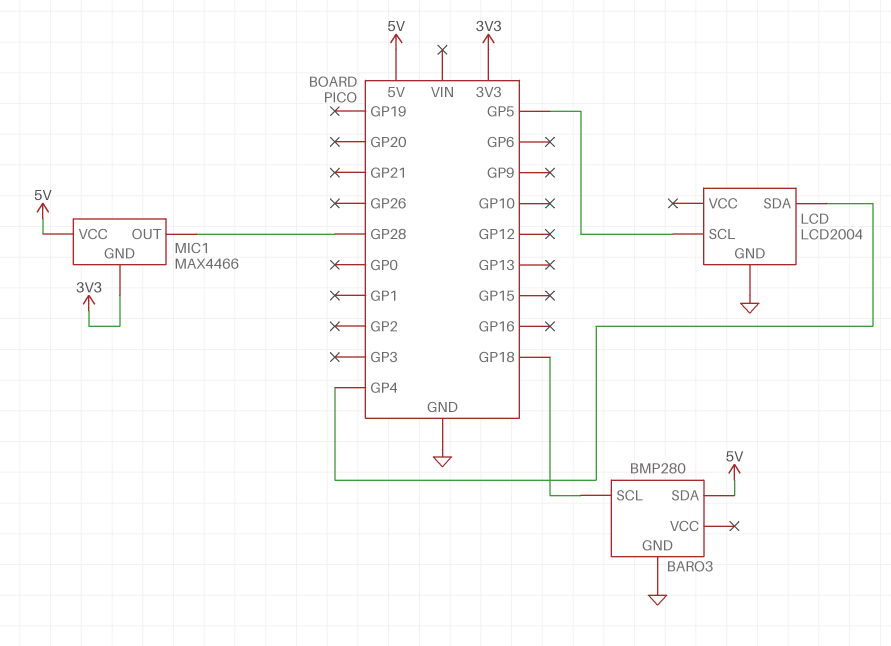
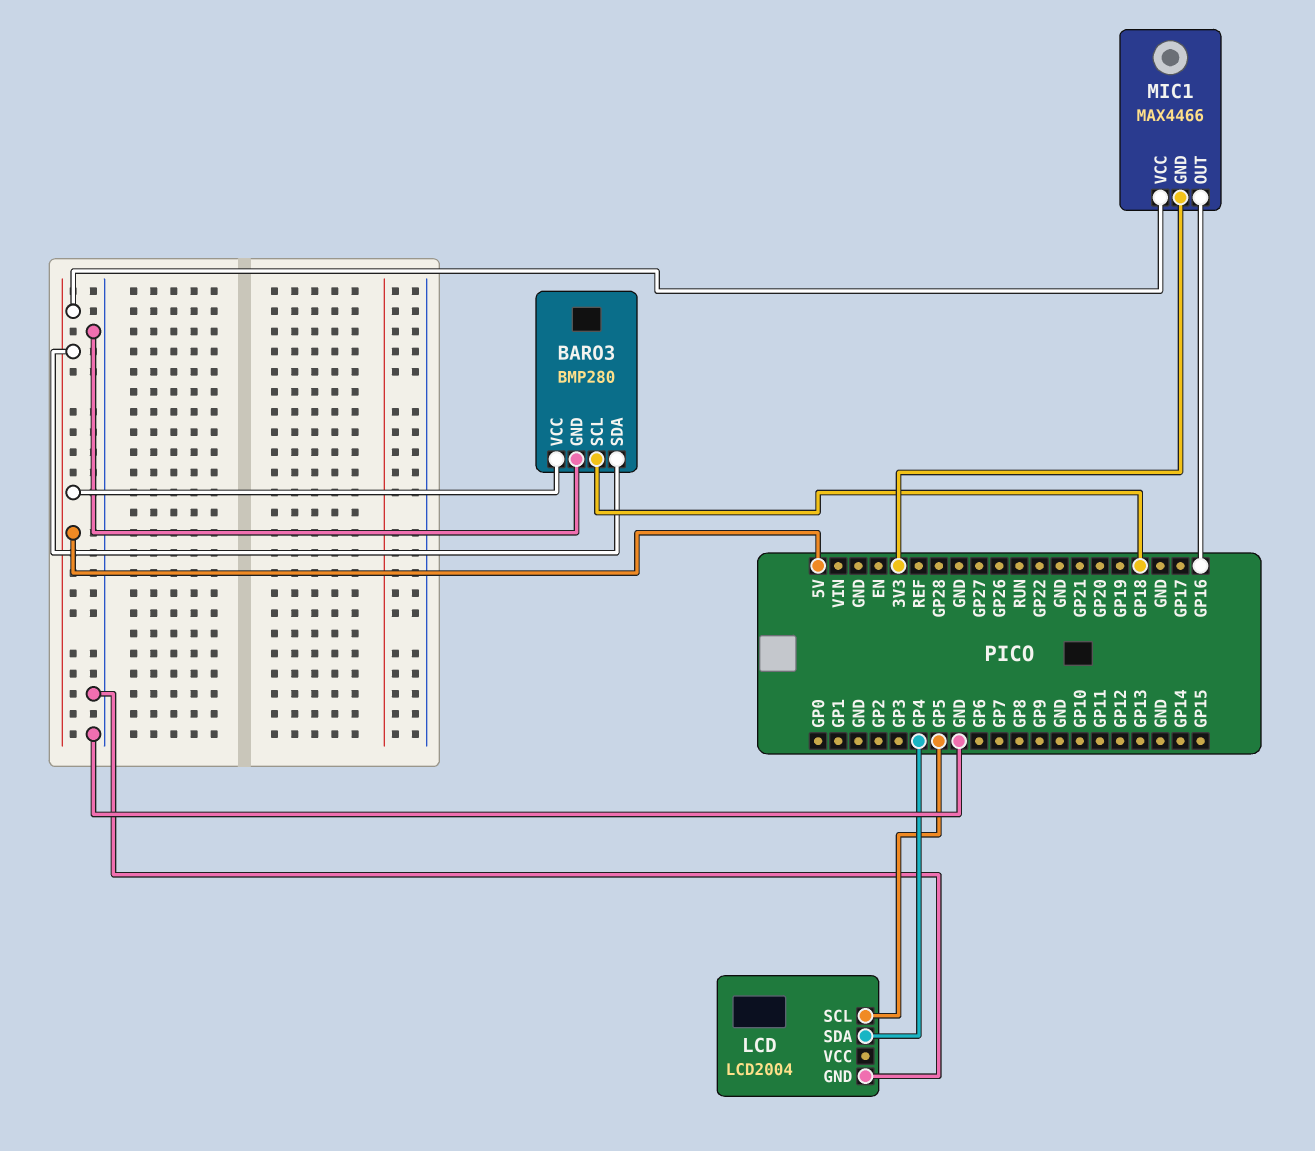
BARO3 pin VCC: none -> 5V
MIC1 pin OUT: GP28 -> GP16

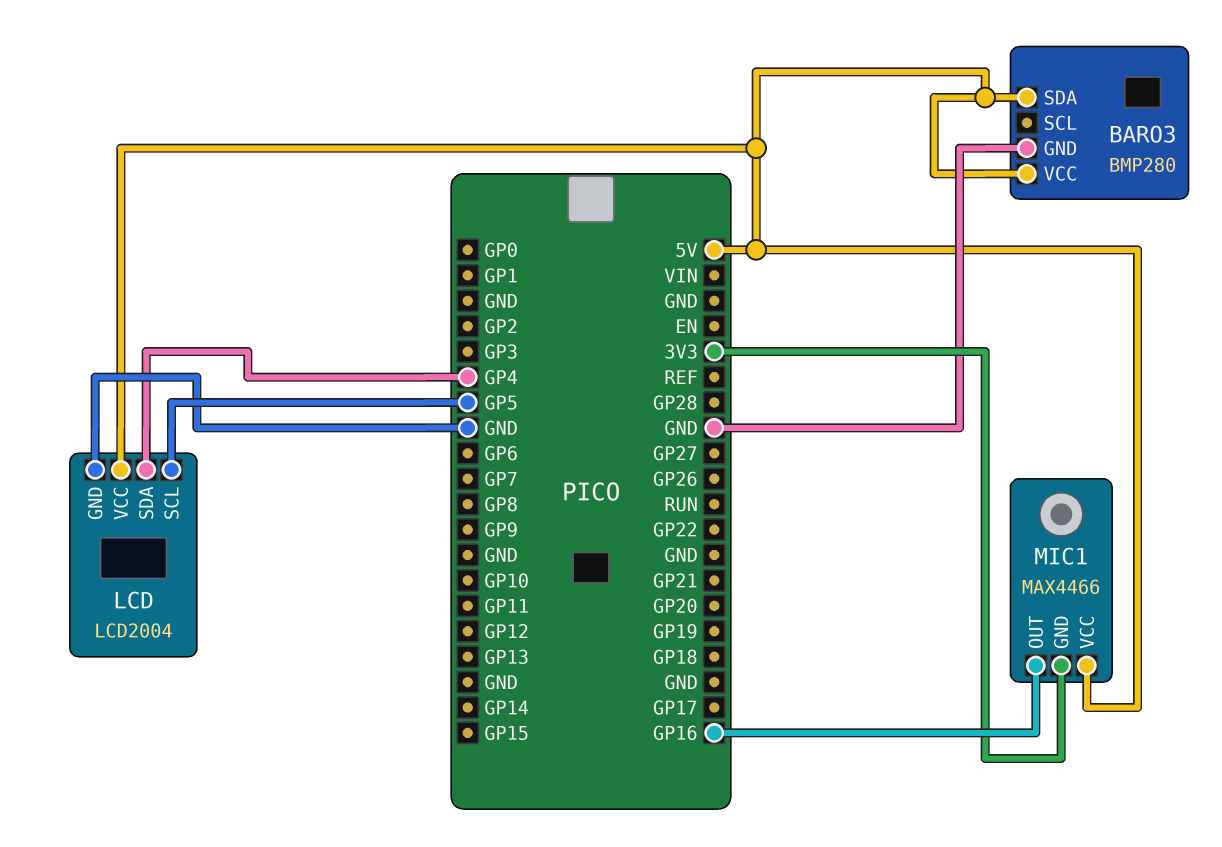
BARO3 pin SCL: GP18 -> none
LCD pin VCC: none -> 5V

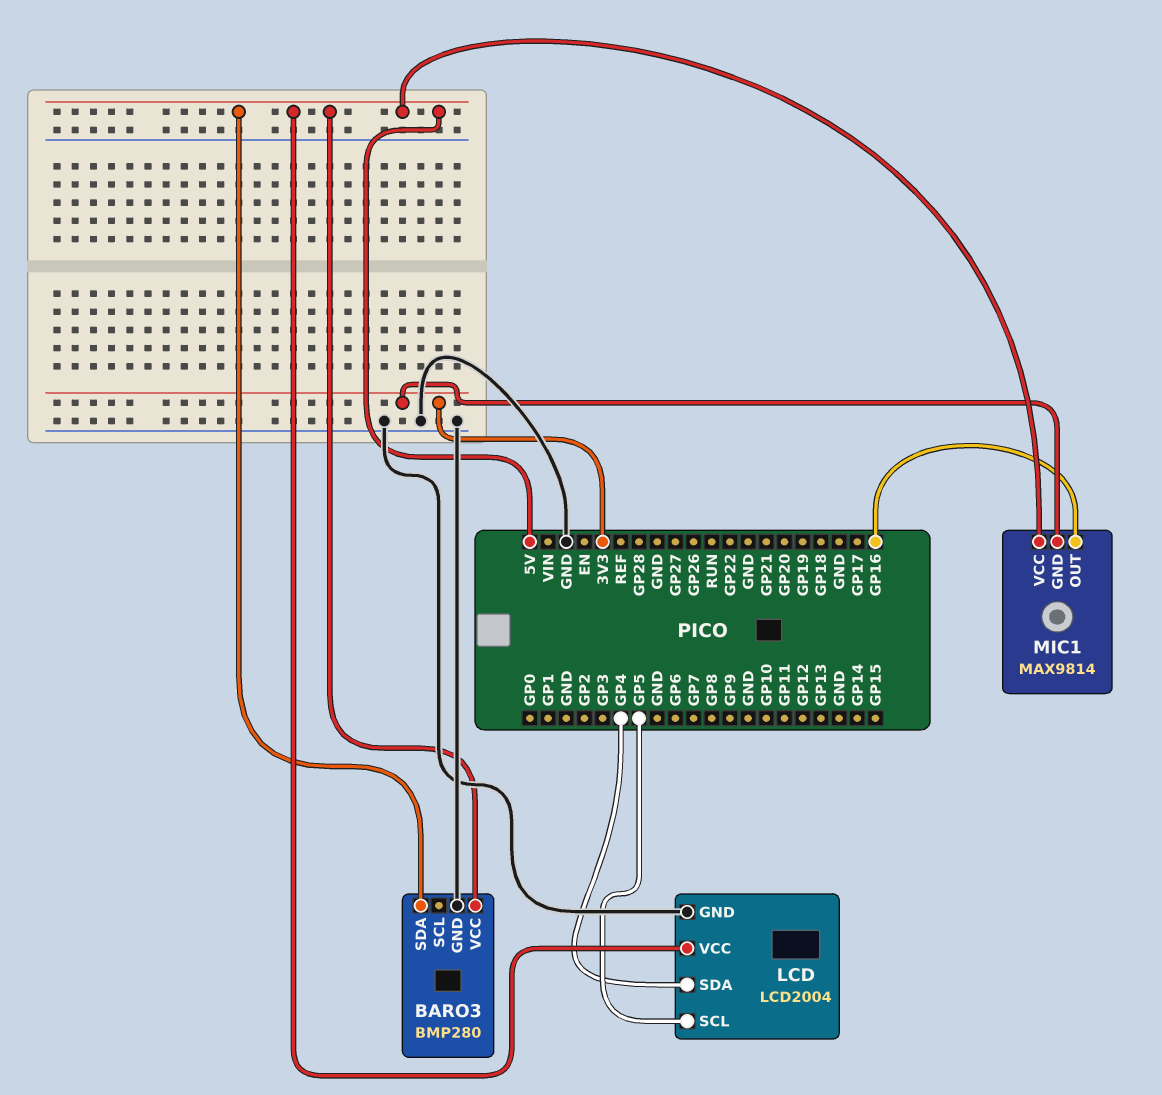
MIC1: MAX4466 -> MAX9814

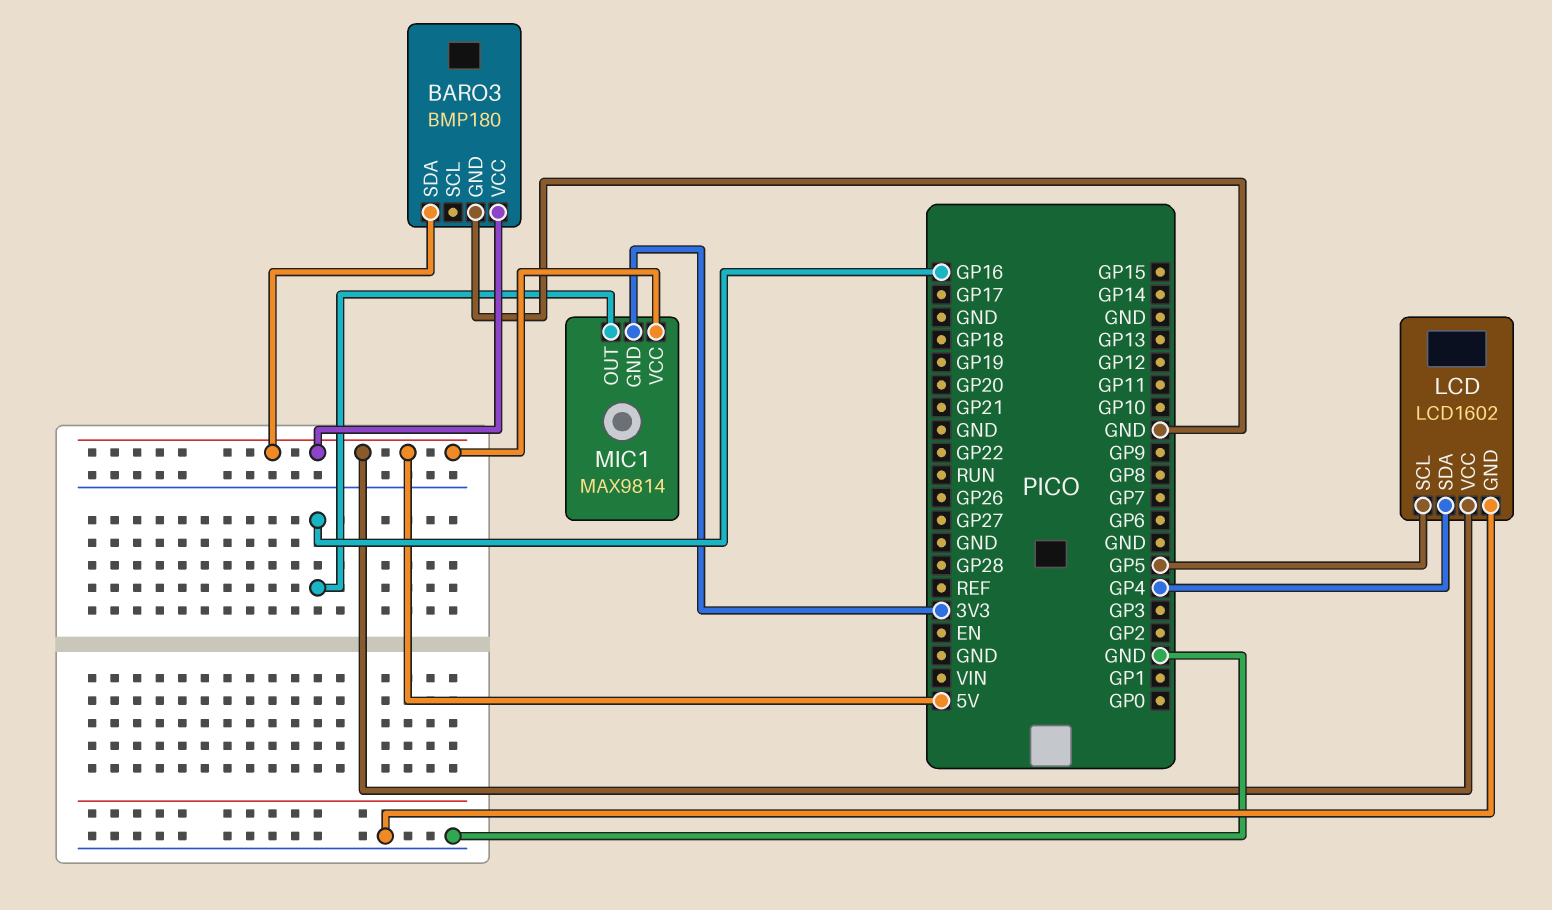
BARO3: BMP280 -> BMP180
LCD: LCD2004 -> LCD1602

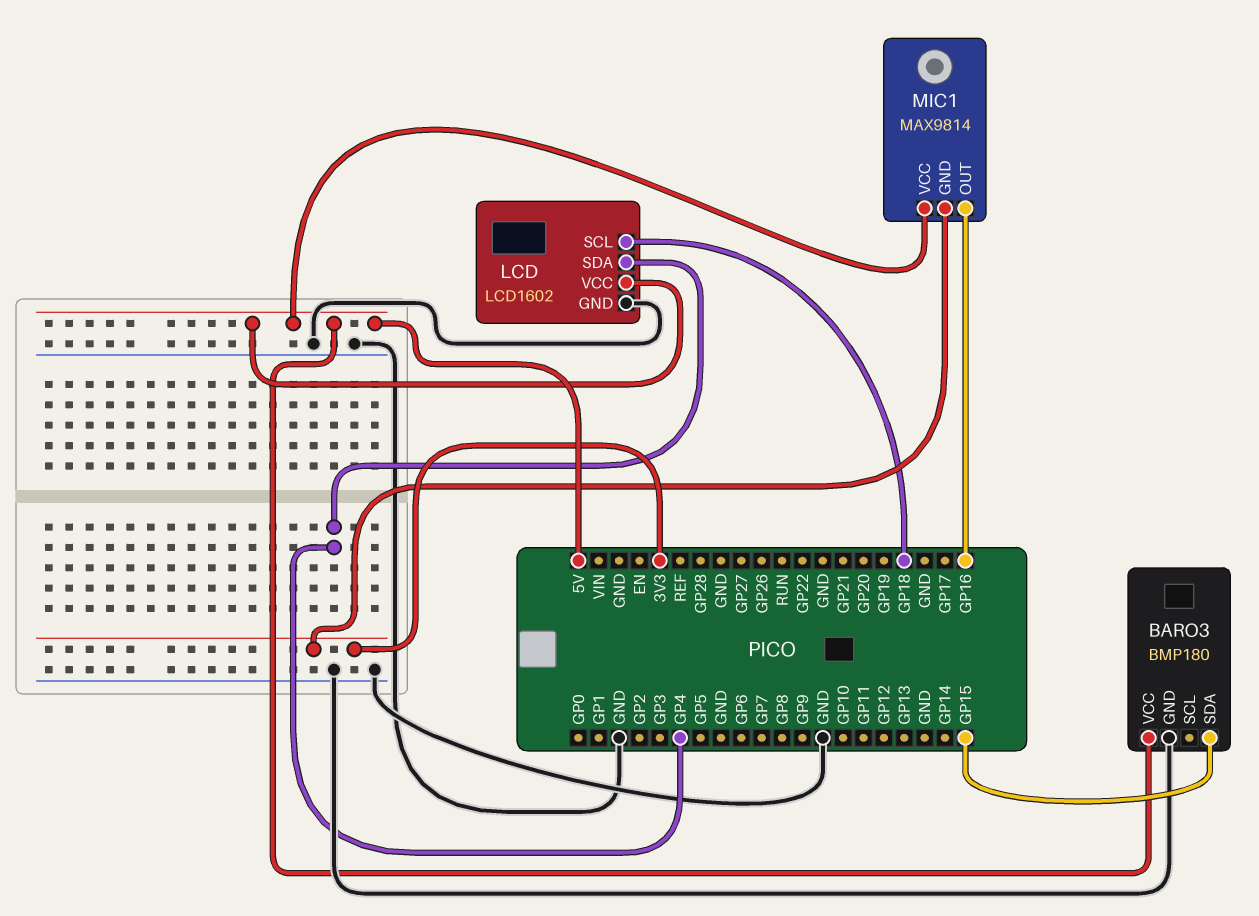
BARO3 pin SDA: 5V -> GP15
LCD pin SCL: GP5 -> GP18

